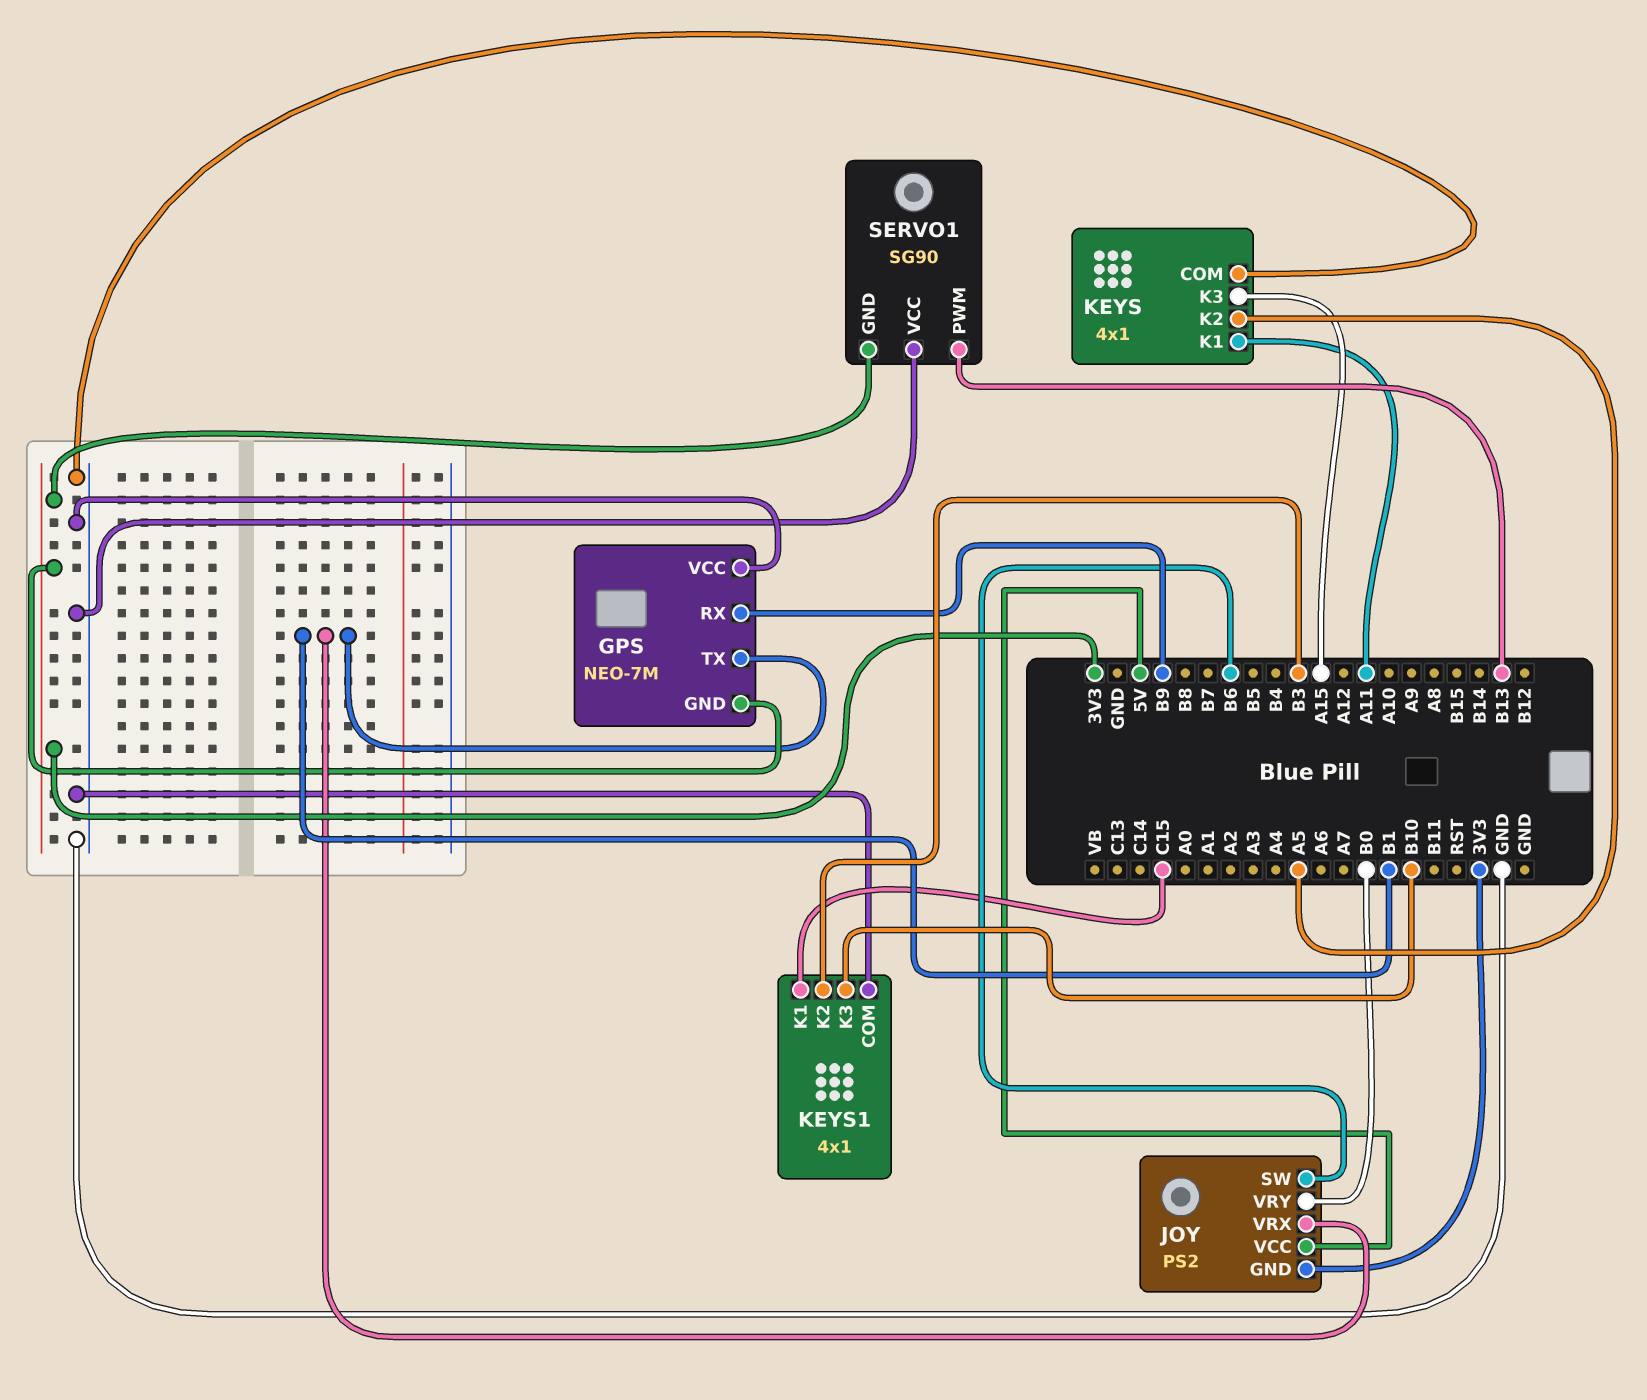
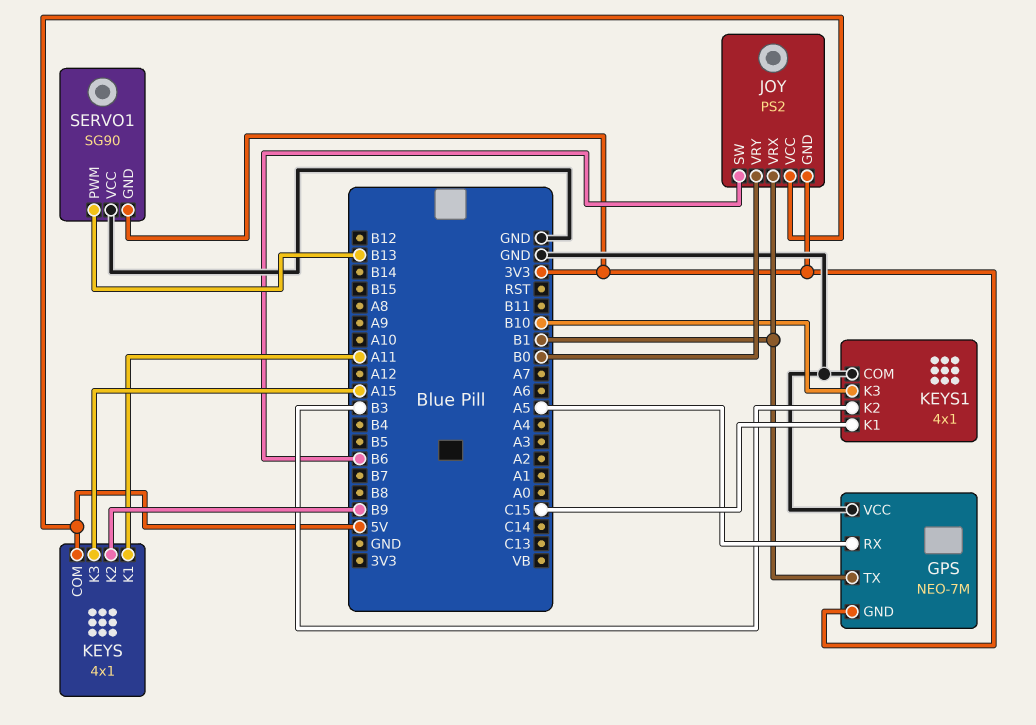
GPS pin RX: B9 -> A5
KEYS pin COM: GND -> 5V
KEYS pin K2: A5 -> B9

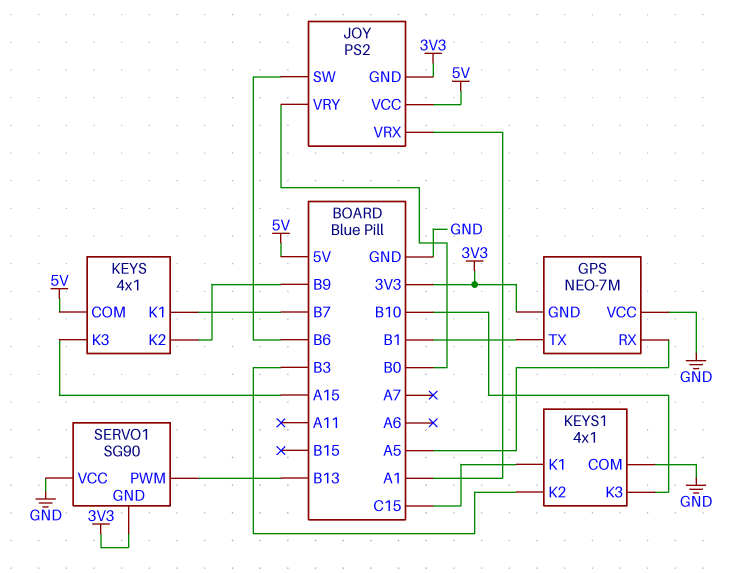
JOY pin VRX: B1 -> A1
KEYS pin K1: A11 -> B7

